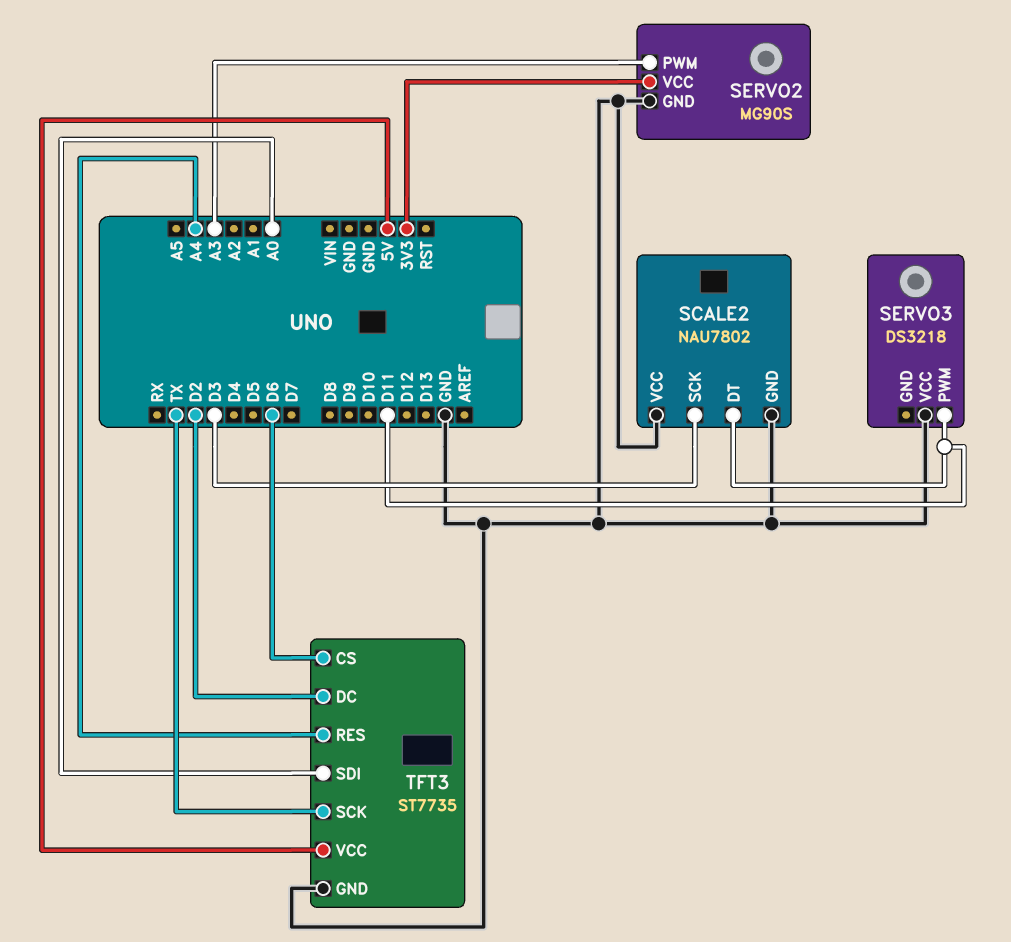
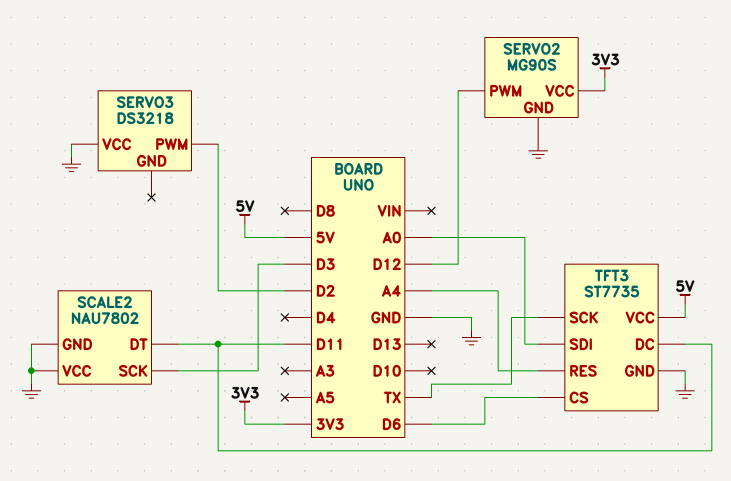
SERVO2 pin PWM: A3 -> D12
SERVO3 pin PWM: D11 -> D2
TFT3 pin DC: D2 -> D11

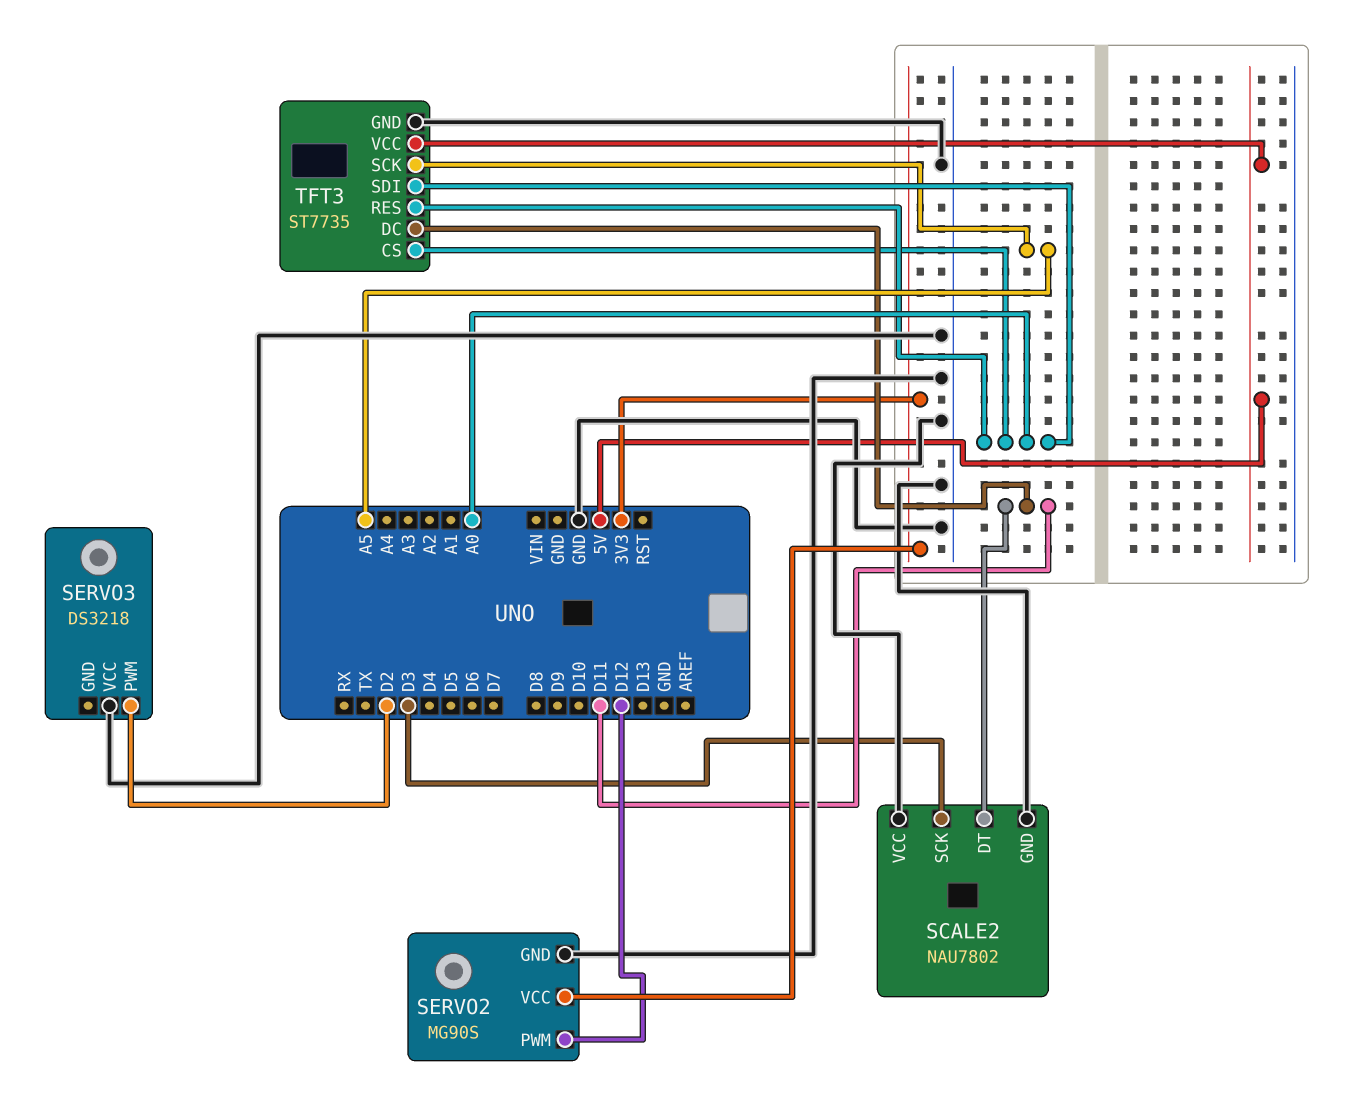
TFT3 pin CS: D6 -> A0
TFT3 pin RES: A4 -> A0
TFT3 pin SCK: TX -> A5

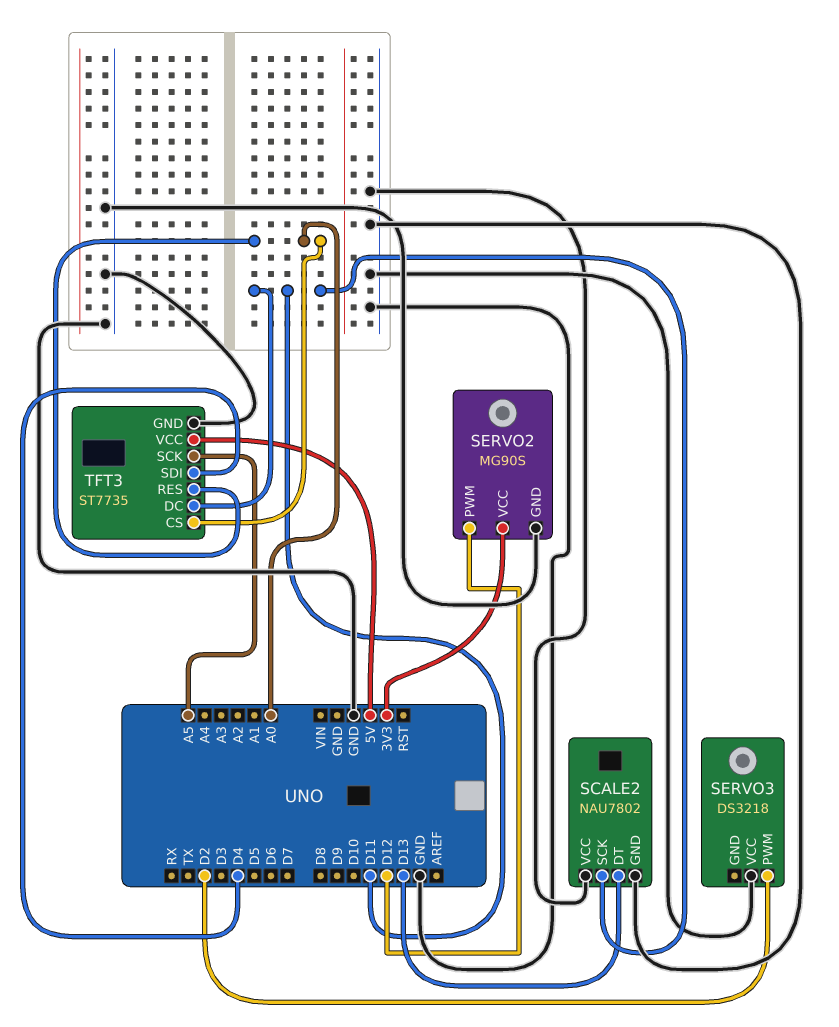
SCALE2 pin DT: D11 -> D13
SCALE2 pin SCK: D3 -> D11
TFT3 pin SDI: A0 -> D4

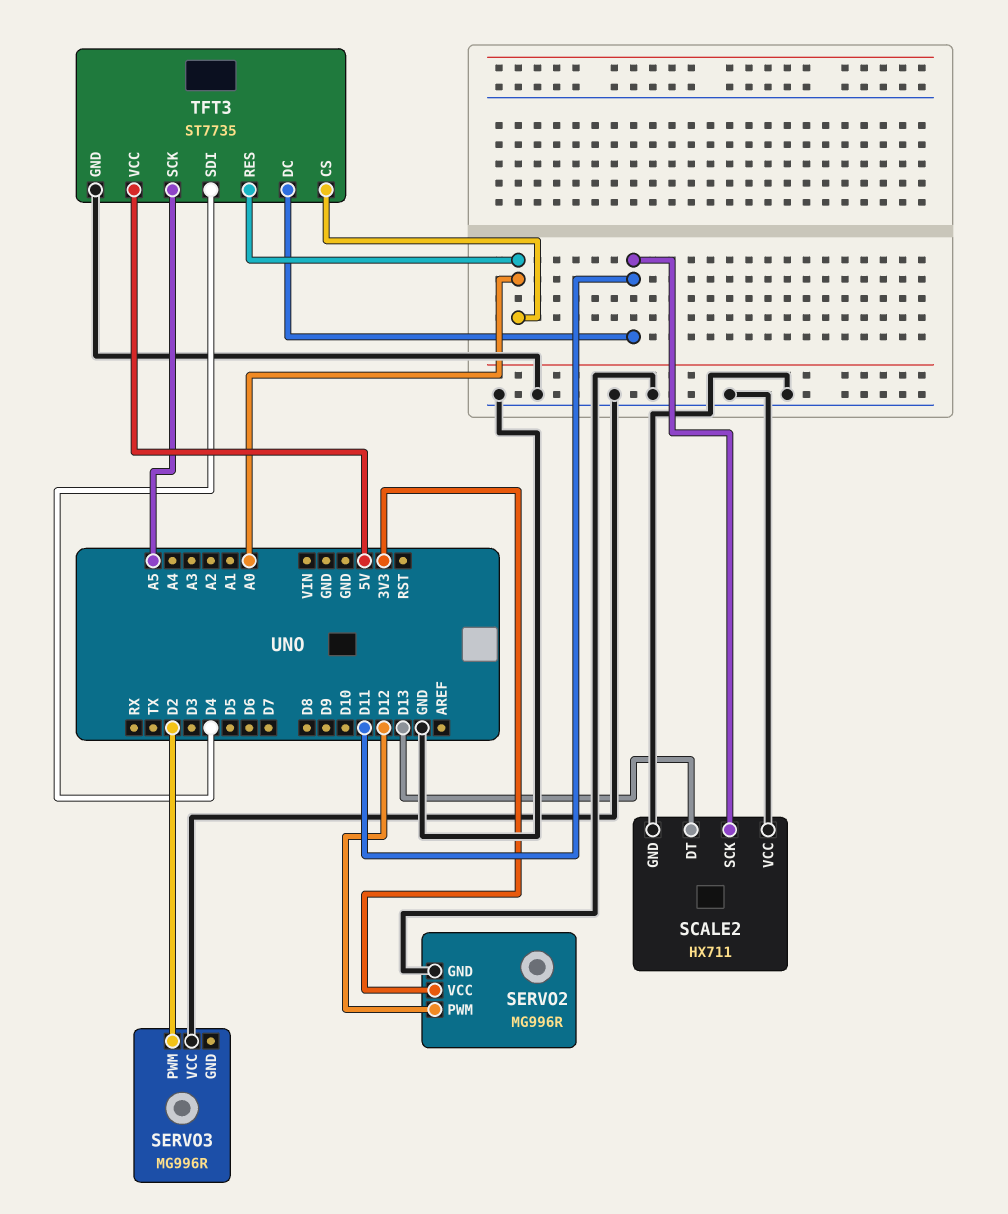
SCALE2: NAU7802 -> HX711
SERVO2: MG90S -> MG996R
SERVO3: DS3218 -> MG996R

